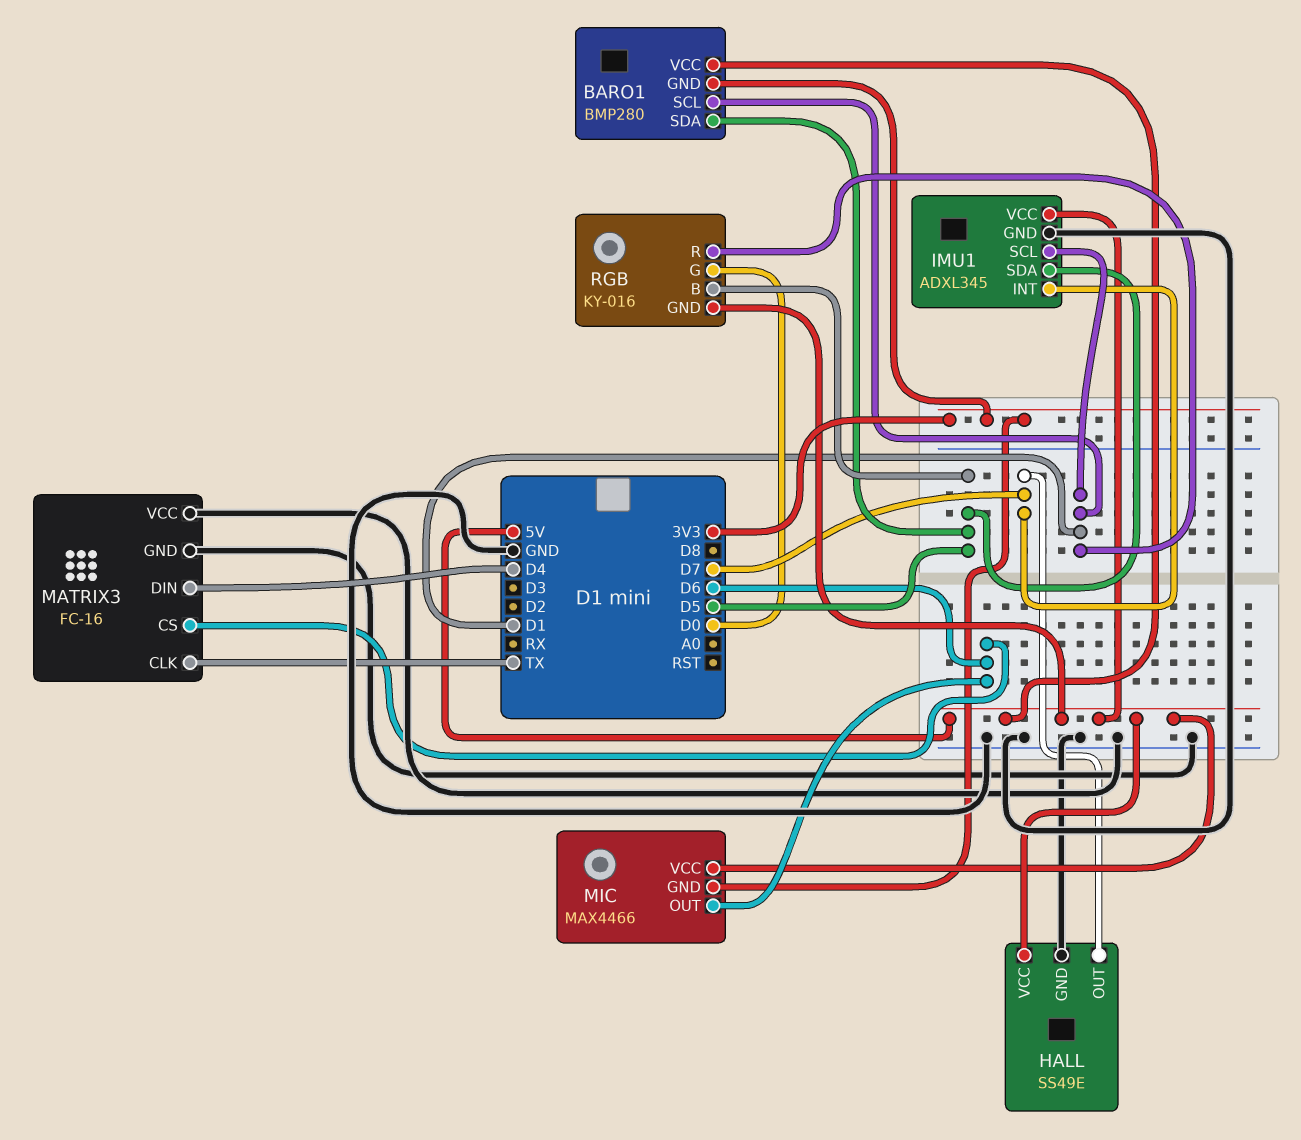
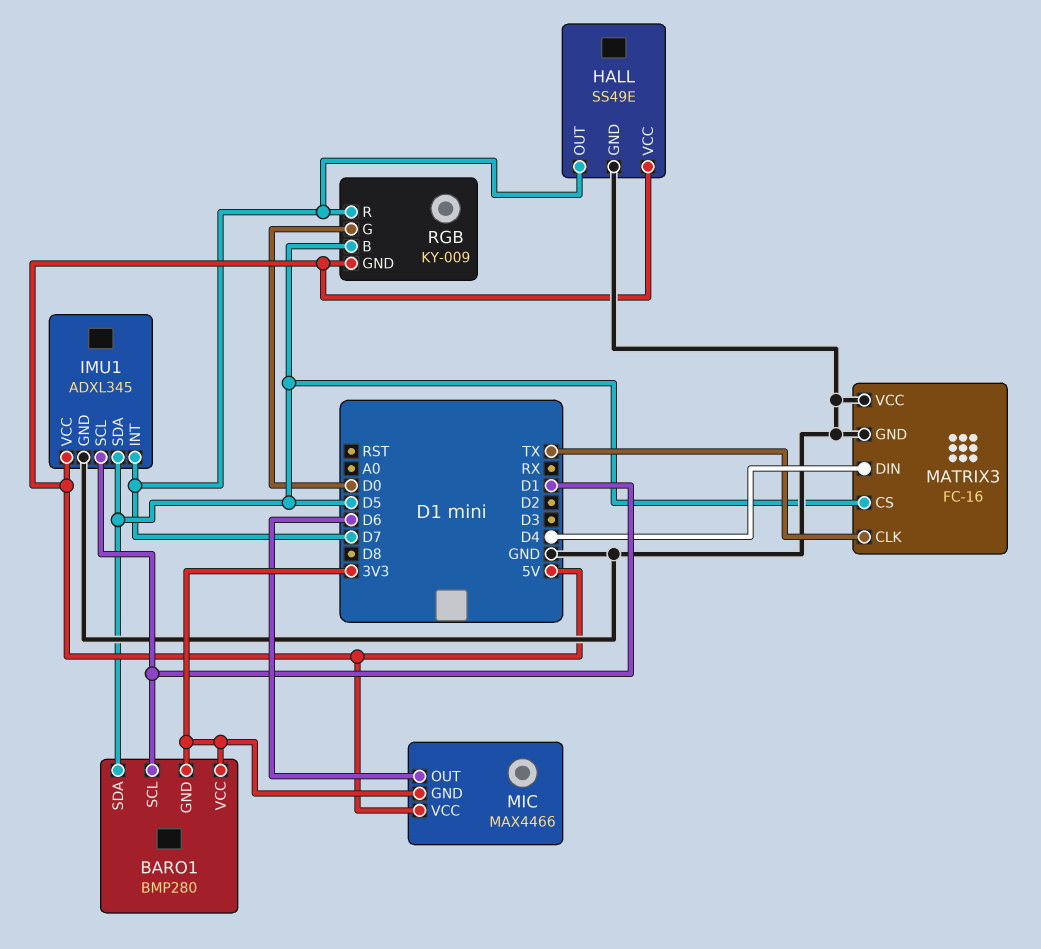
BARO1 pin VCC: 5V -> 3V3
MATRIX3 pin CS: D6 -> D5
RGB: KY-016 -> KY-009
RGB pin R: D1 -> D7

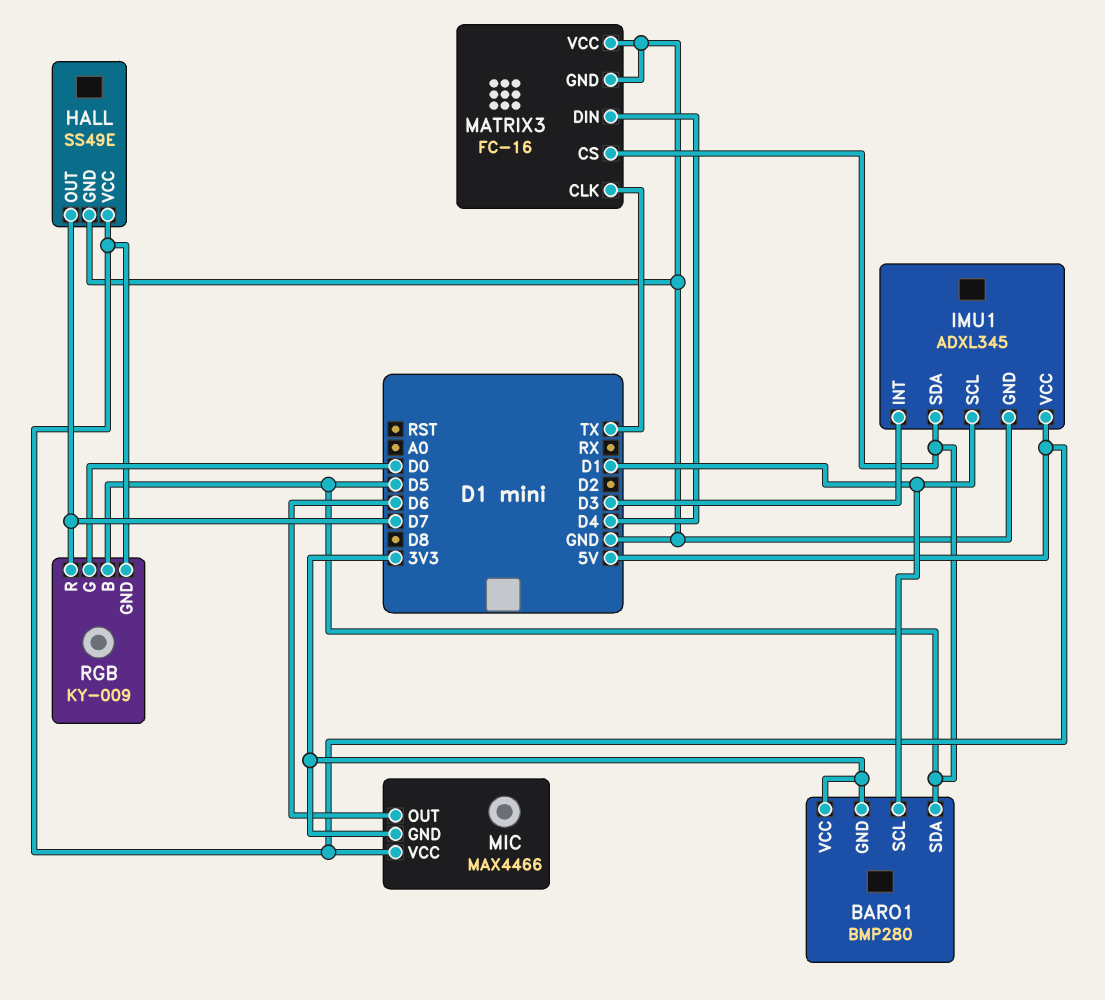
IMU1 pin INT: D7 -> D3

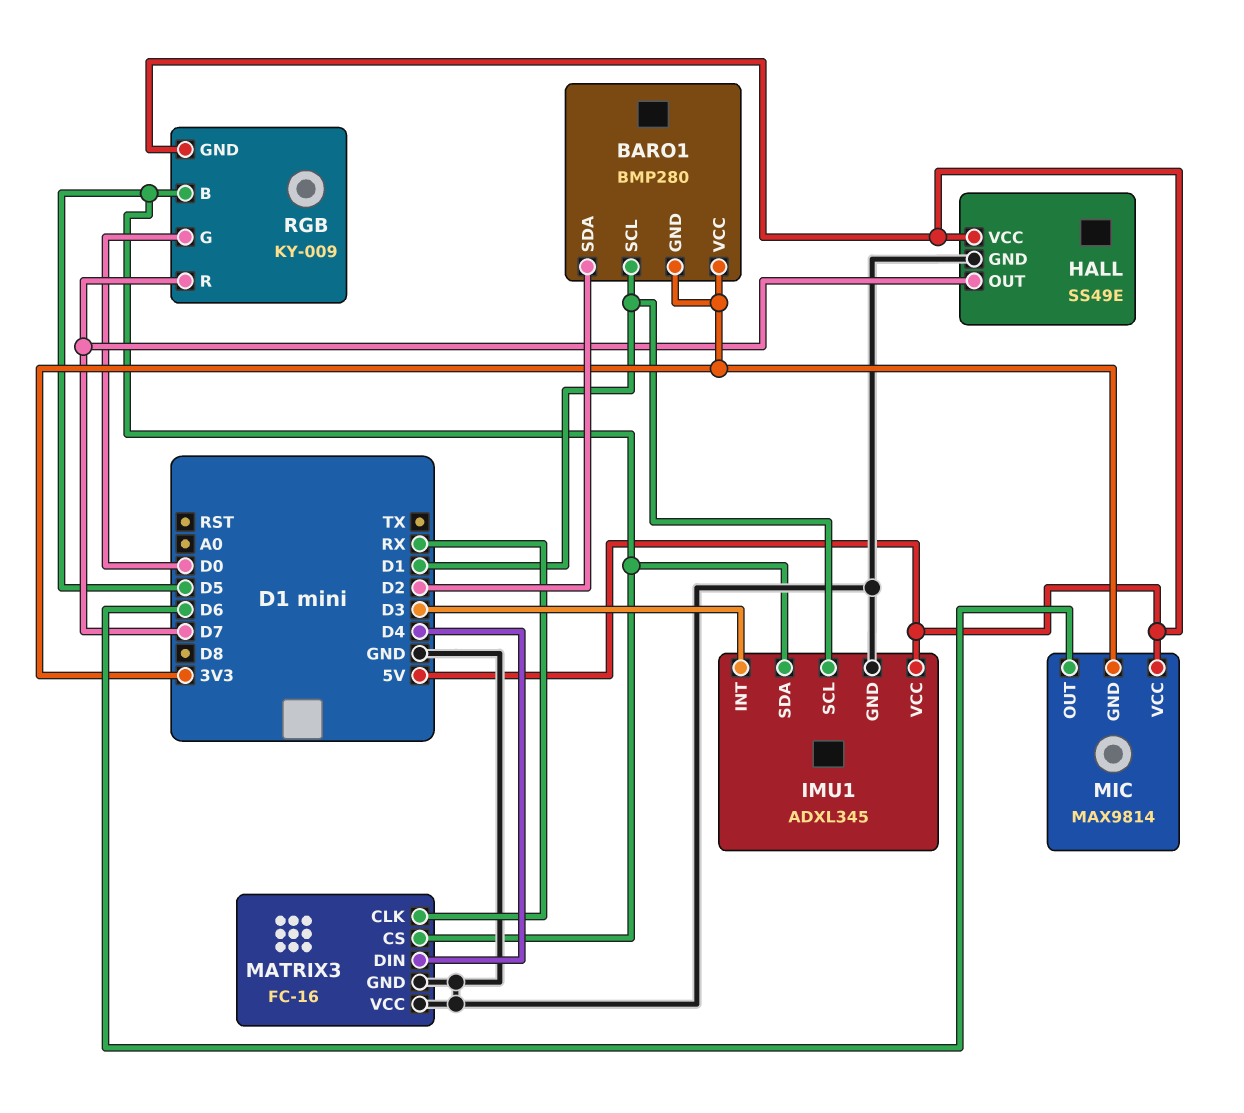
BARO1 pin SDA: D5 -> D2
MATRIX3 pin CLK: TX -> RX
MIC: MAX4466 -> MAX9814

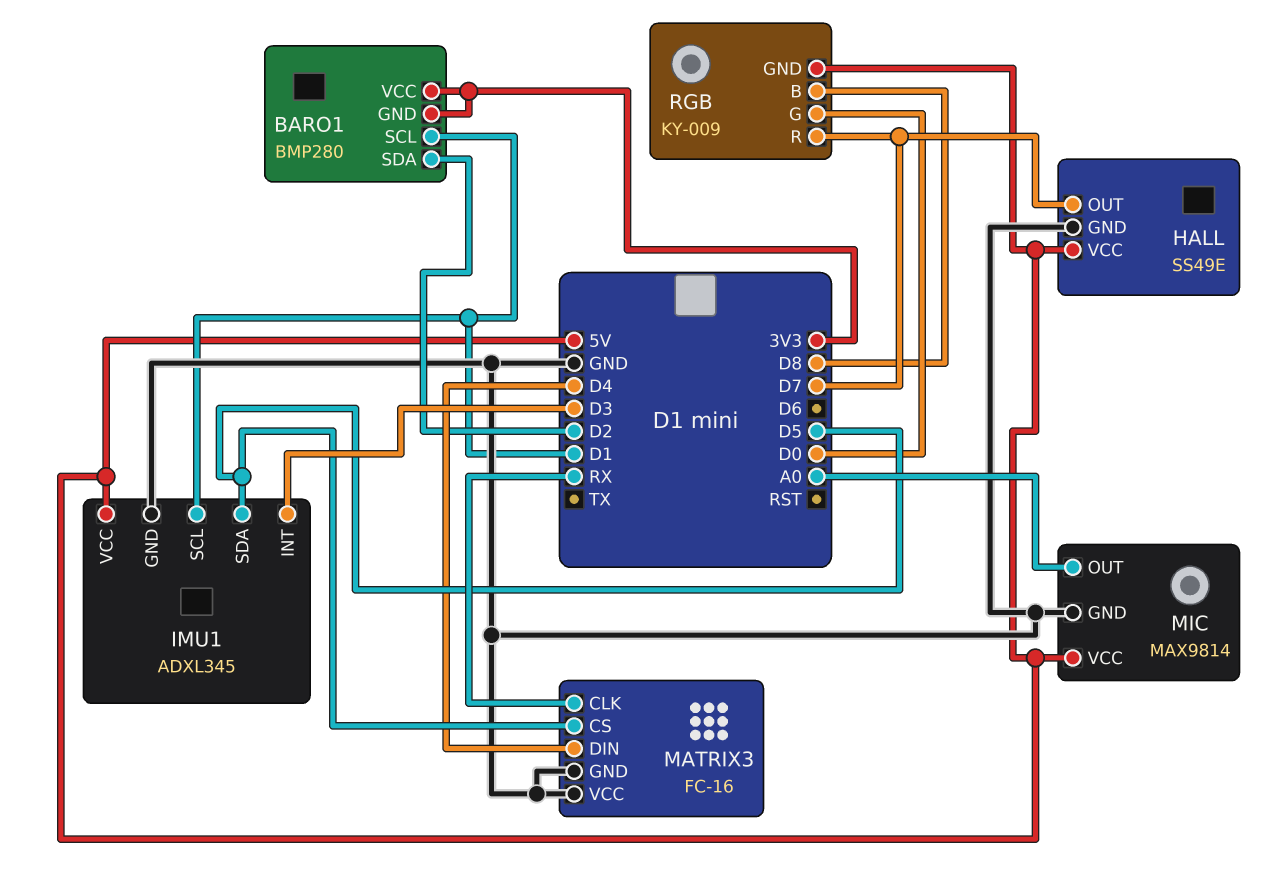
MIC pin GND: 3V3 -> GND
MIC pin OUT: D6 -> A0
RGB pin B: D5 -> D8

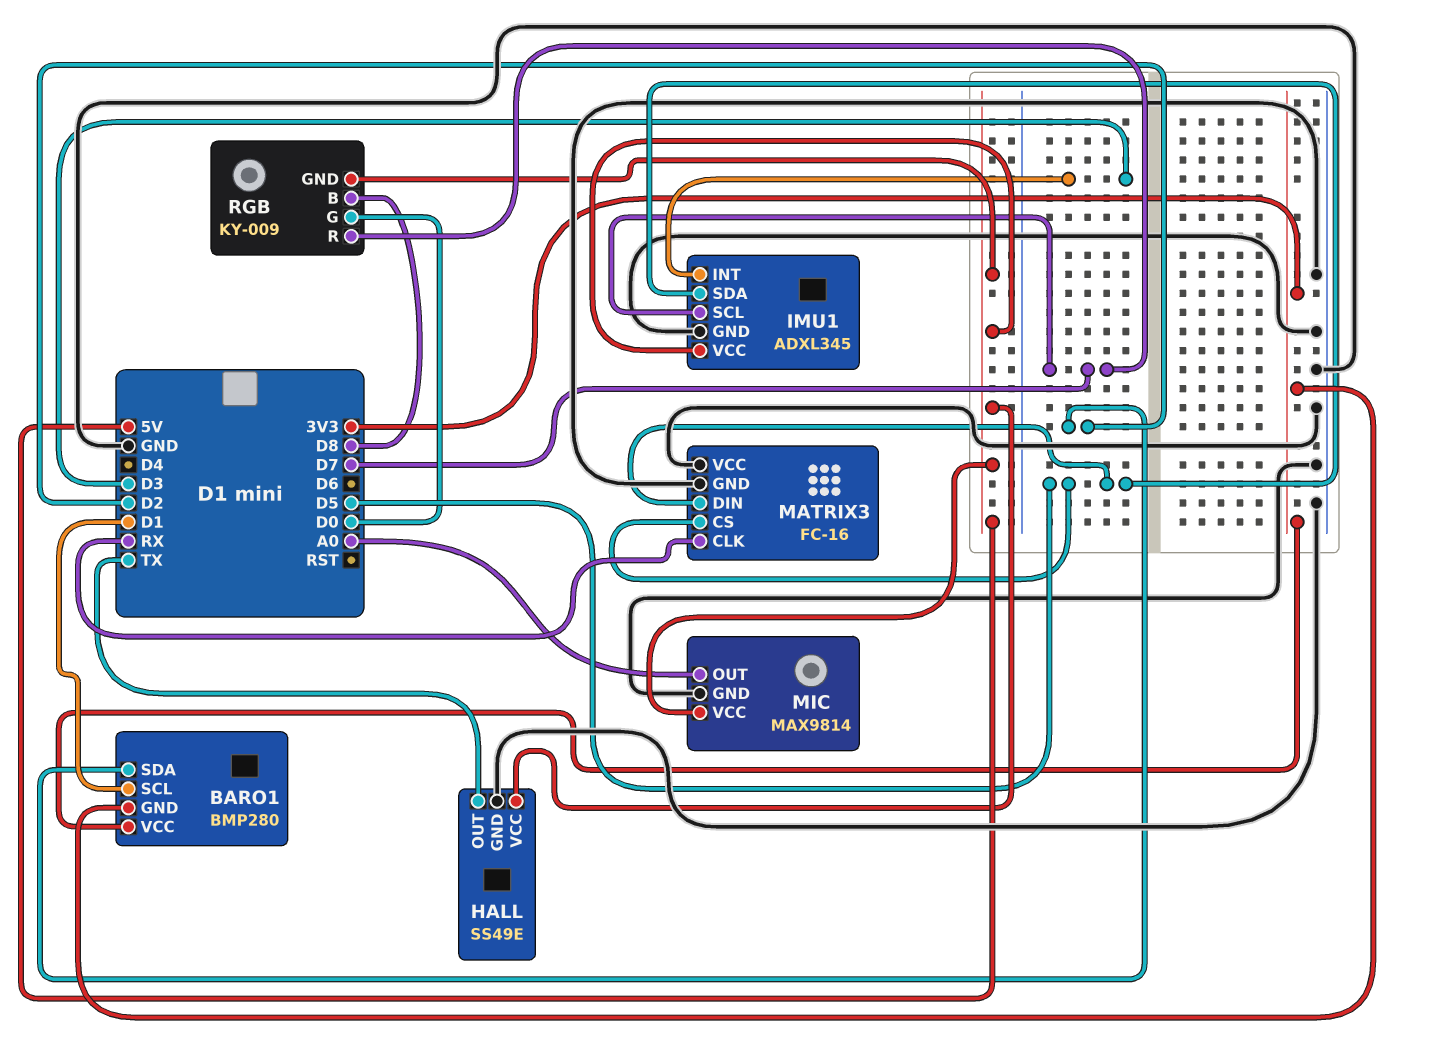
HALL pin OUT: D7 -> TX
IMU1 pin SCL: D1 -> D7
MATRIX3 pin DIN: D4 -> D5

